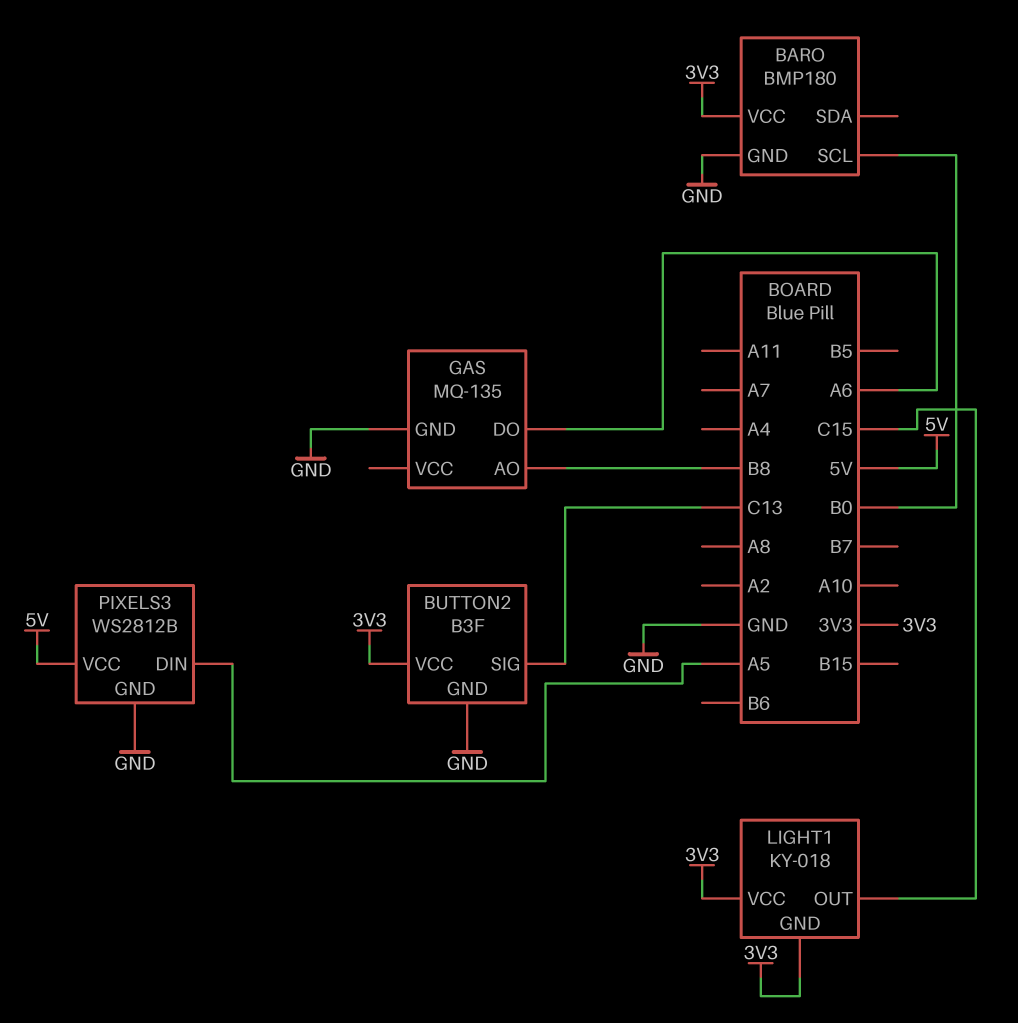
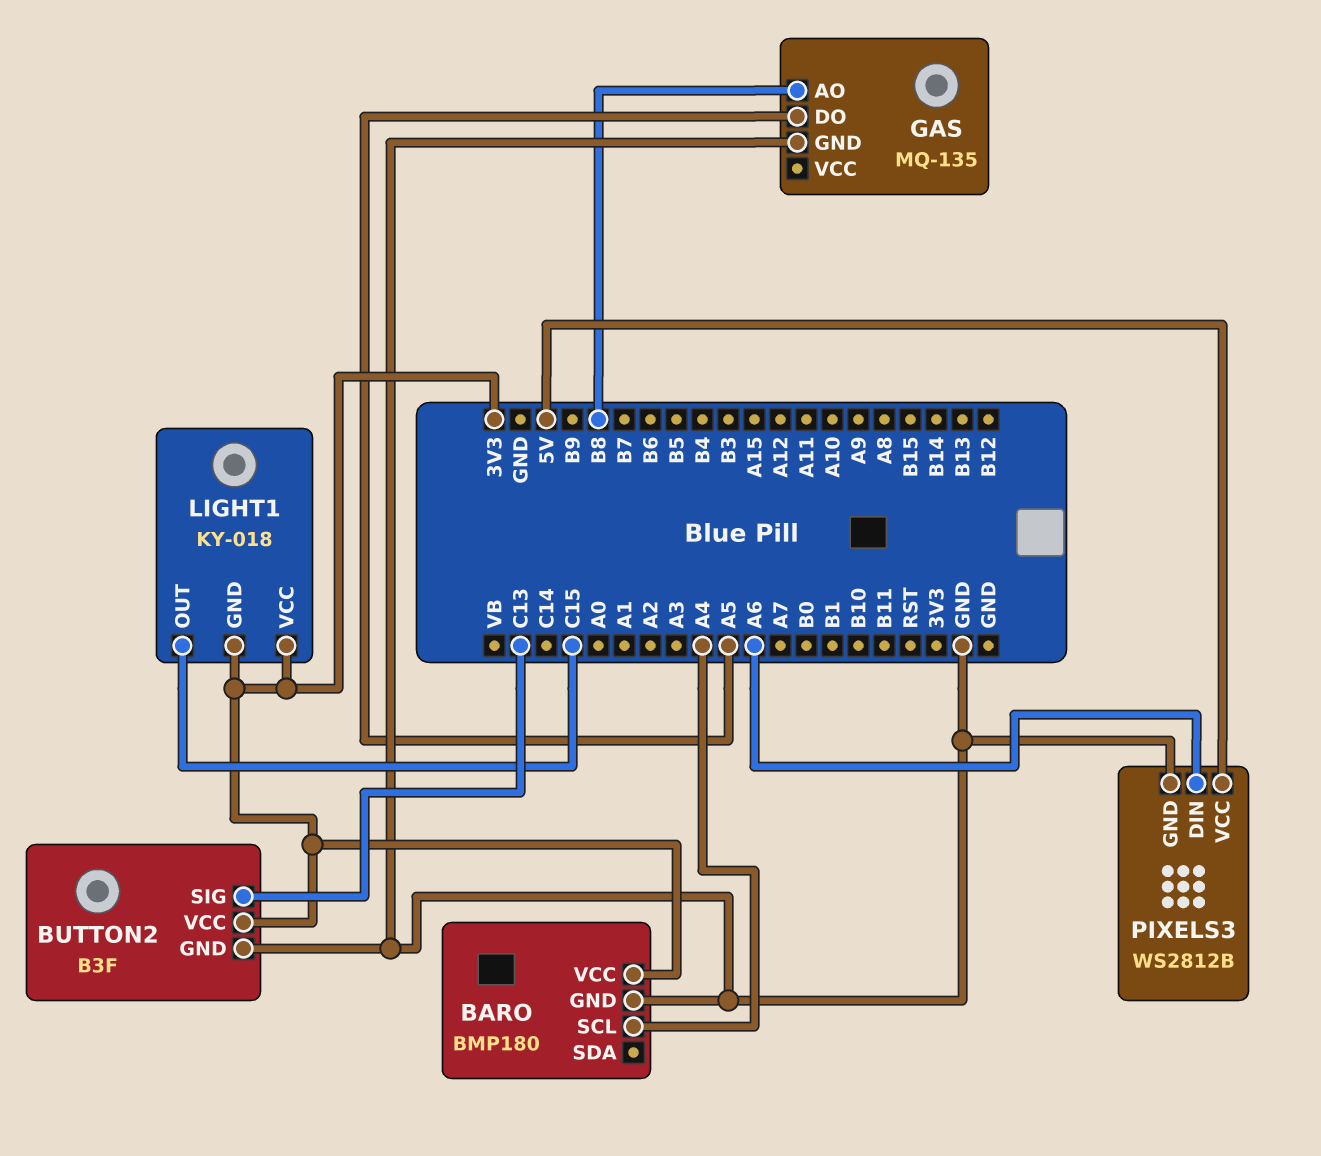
BARO pin SCL: B0 -> A4
GAS pin DO: A6 -> A5
PIXELS3 pin DIN: A5 -> A6

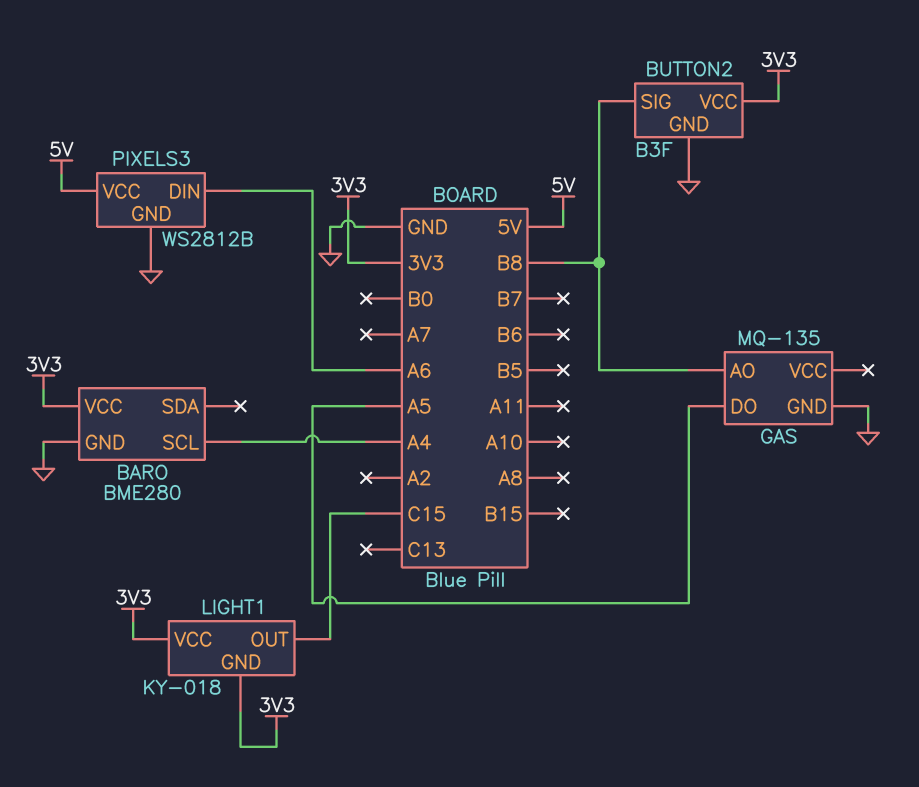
BARO: BMP180 -> BME280
BUTTON2 pin SIG: C13 -> B8

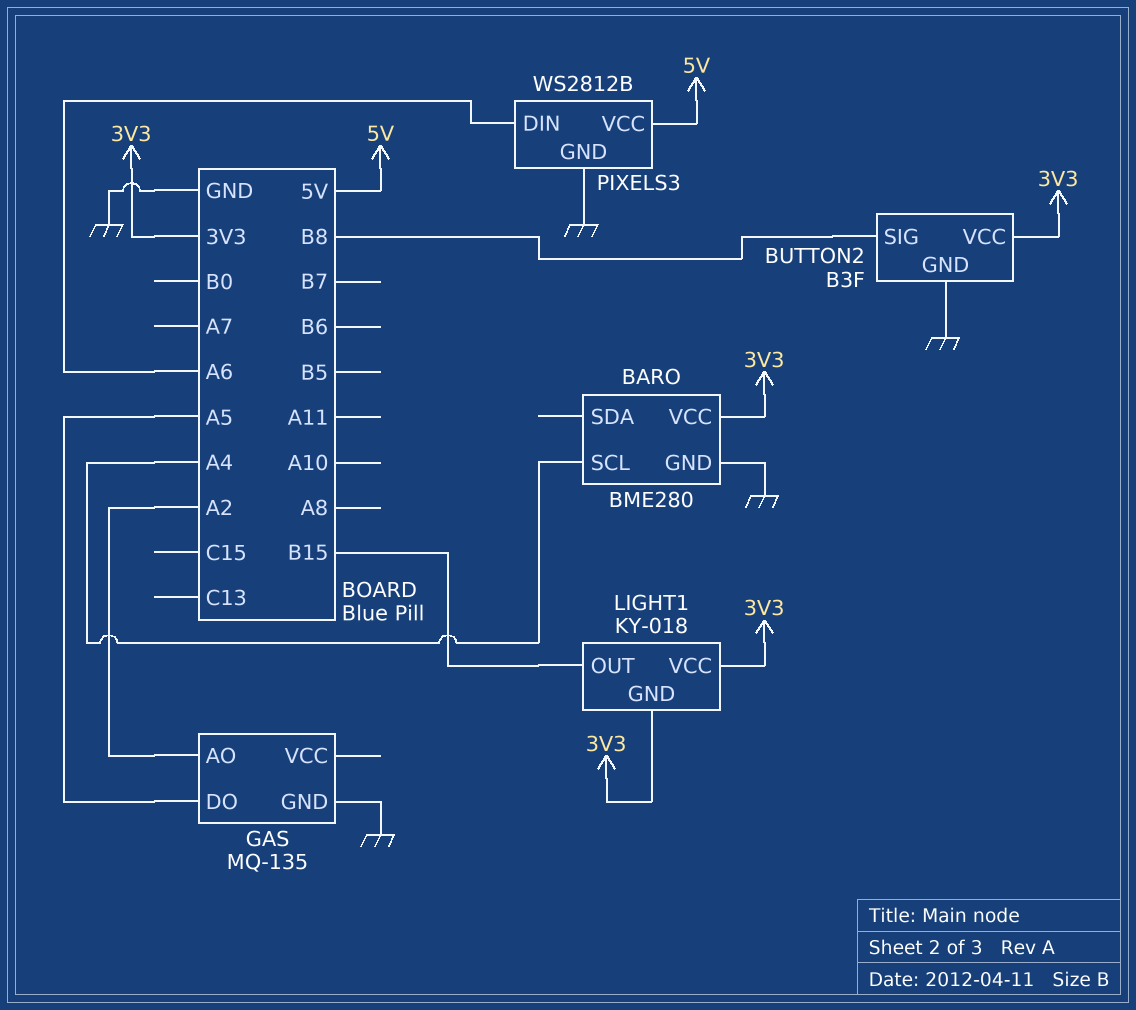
GAS pin AO: B8 -> A2
LIGHT1 pin OUT: C15 -> B15

